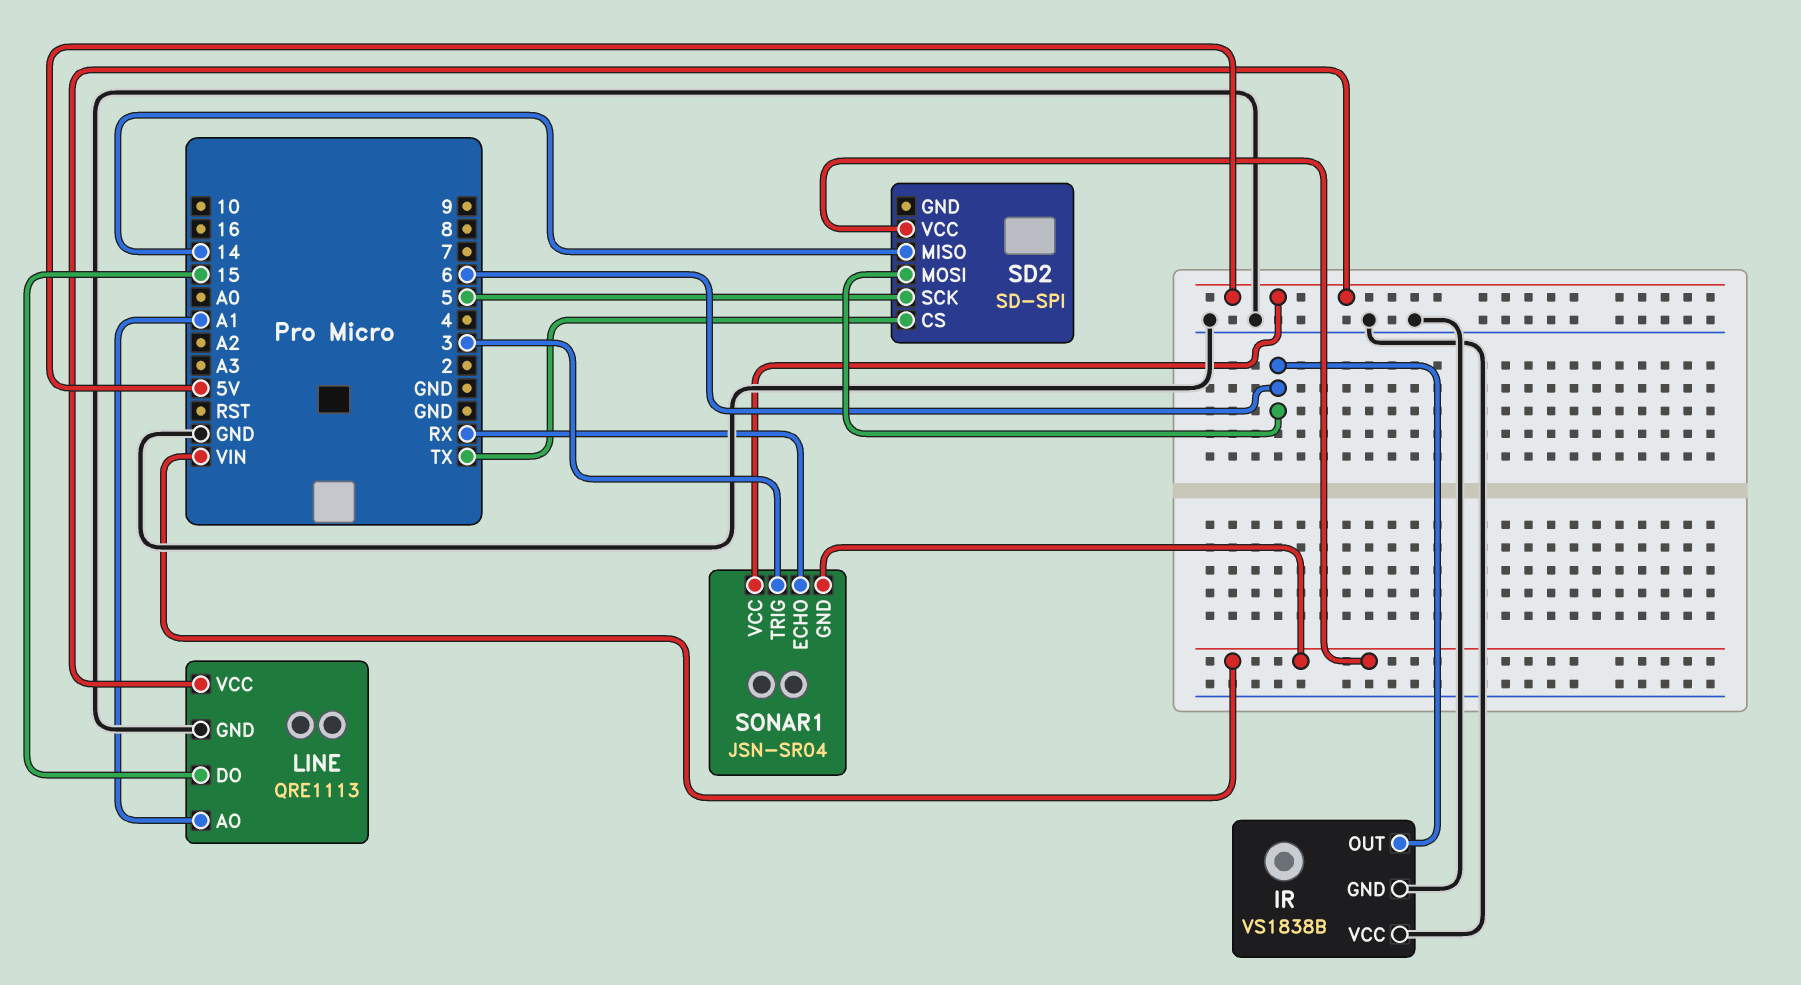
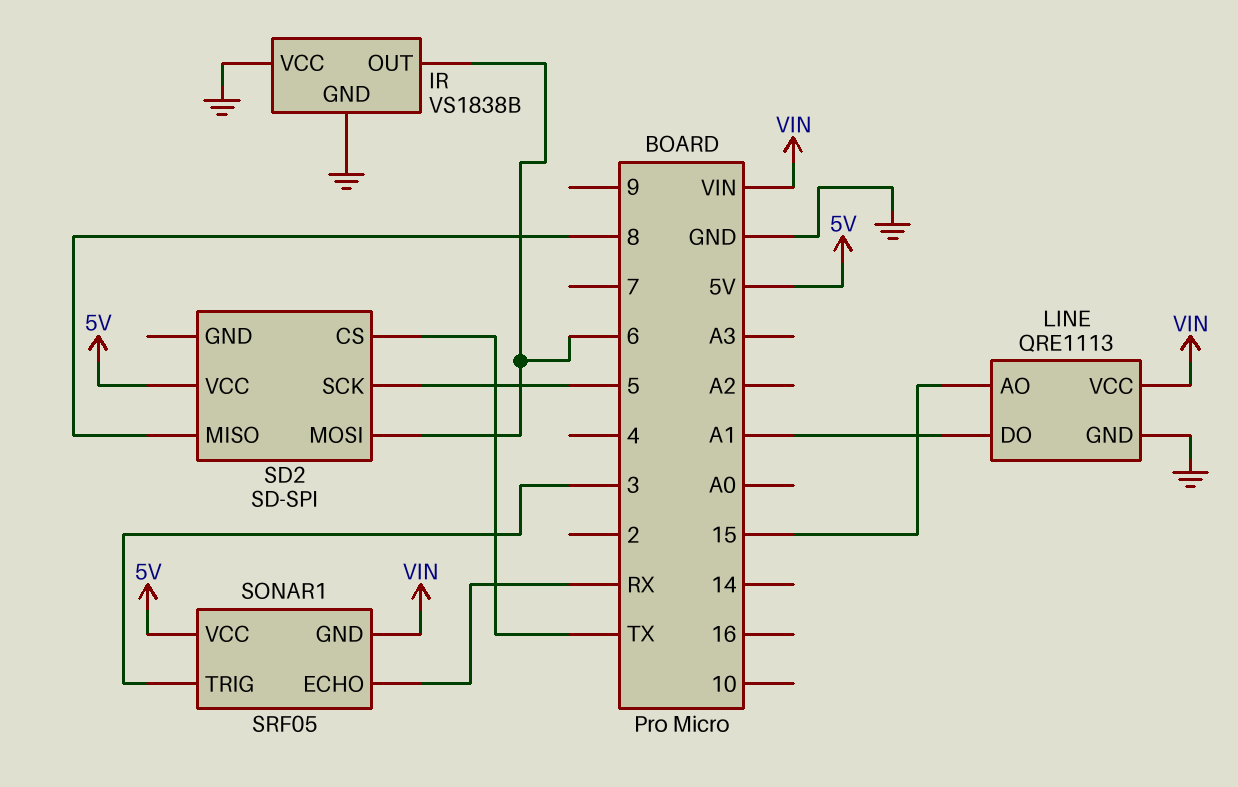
LINE pin AO: A1 -> 15
LINE pin DO: 15 -> A1
LINE pin VCC: 5V -> VIN
SD2 pin MISO: 14 -> 8
SD2 pin VCC: VIN -> 5V
SONAR1: JSN-SR04 -> SRF05

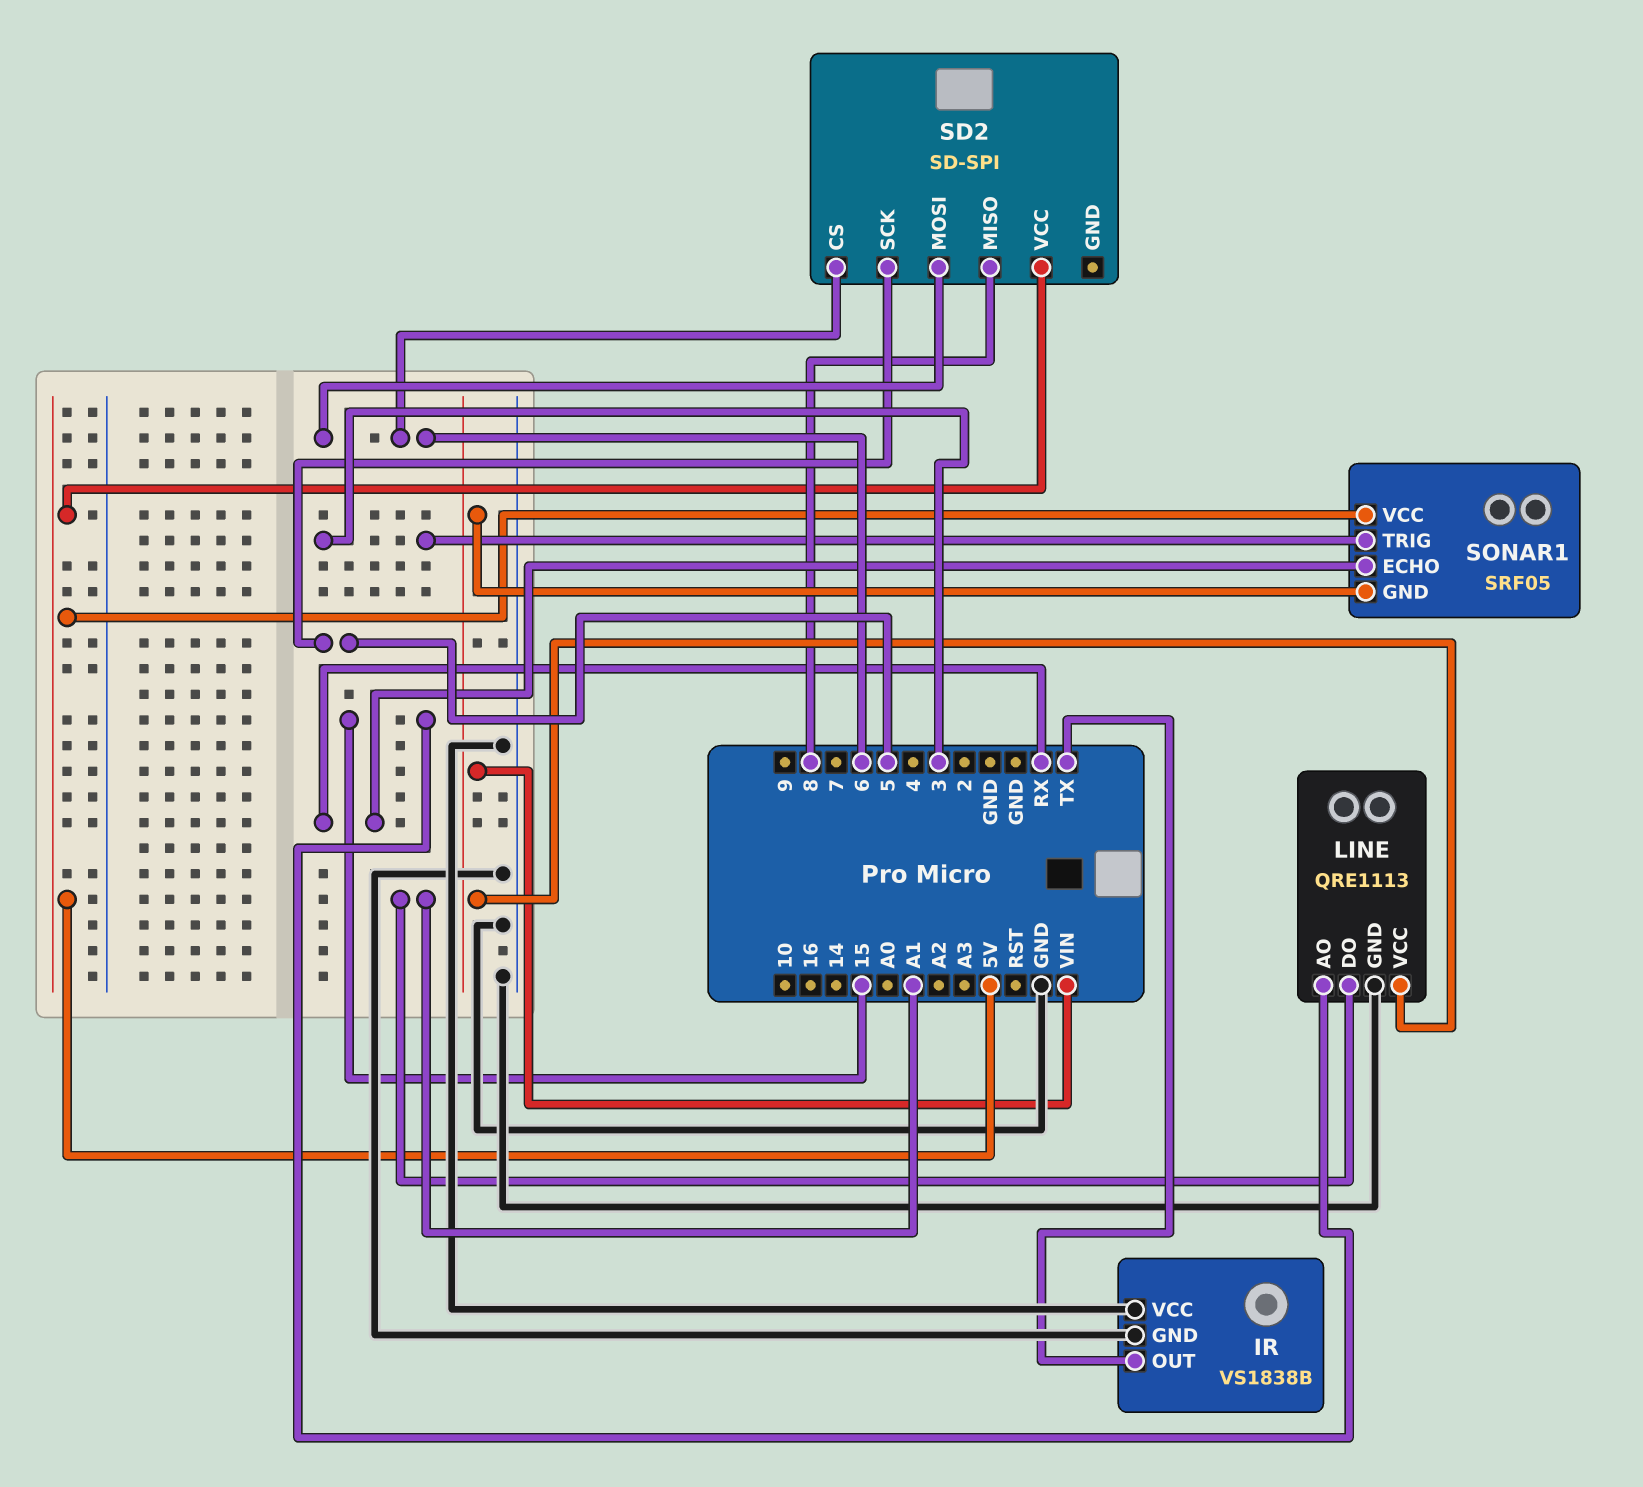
IR pin OUT: 6 -> TX
SD2 pin CS: TX -> 6

